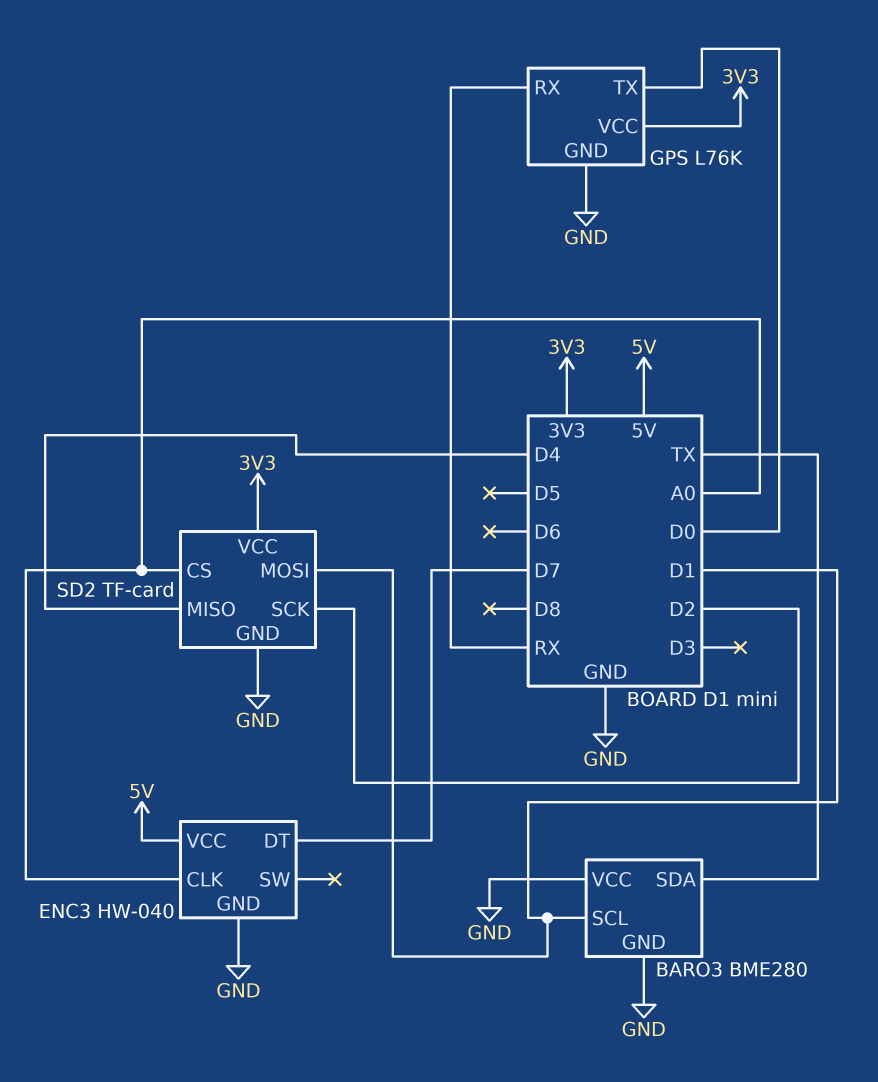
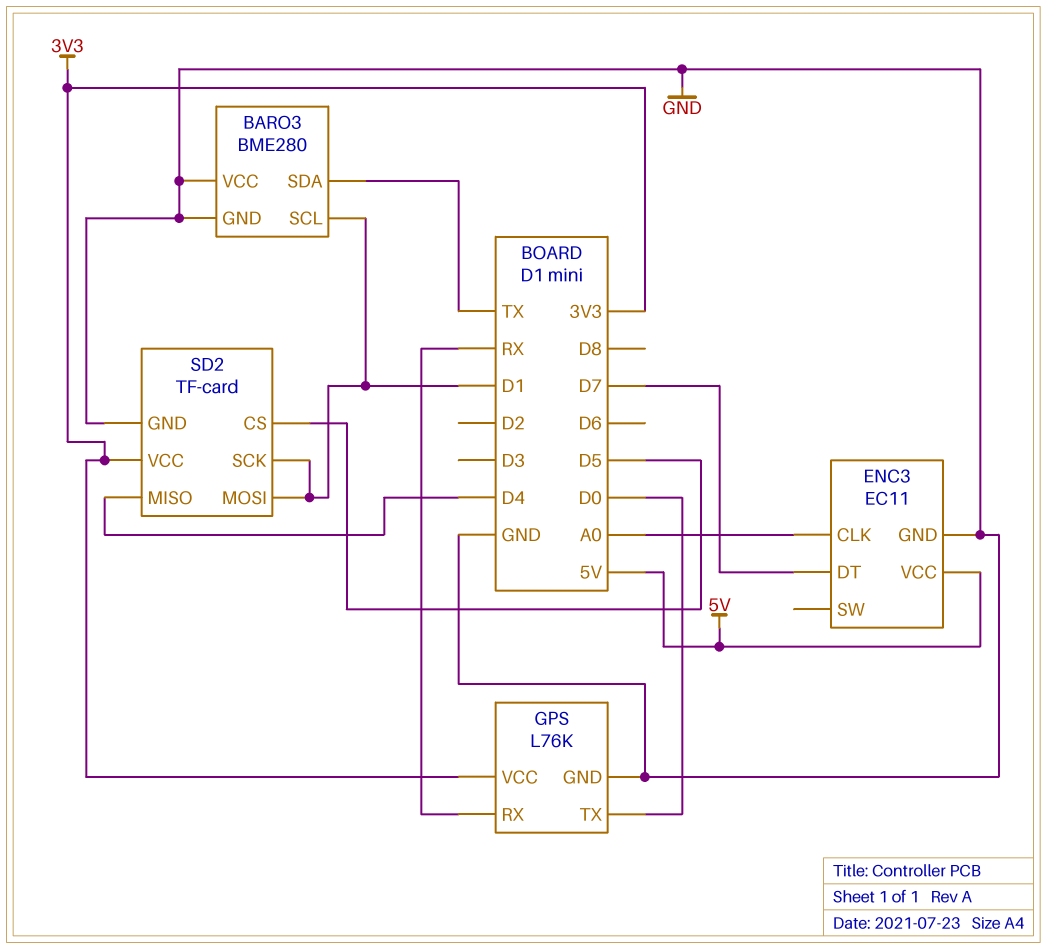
ENC3: HW-040 -> EC11
SD2 pin CS: A0 -> D5
SD2 pin SCK: D2 -> D1

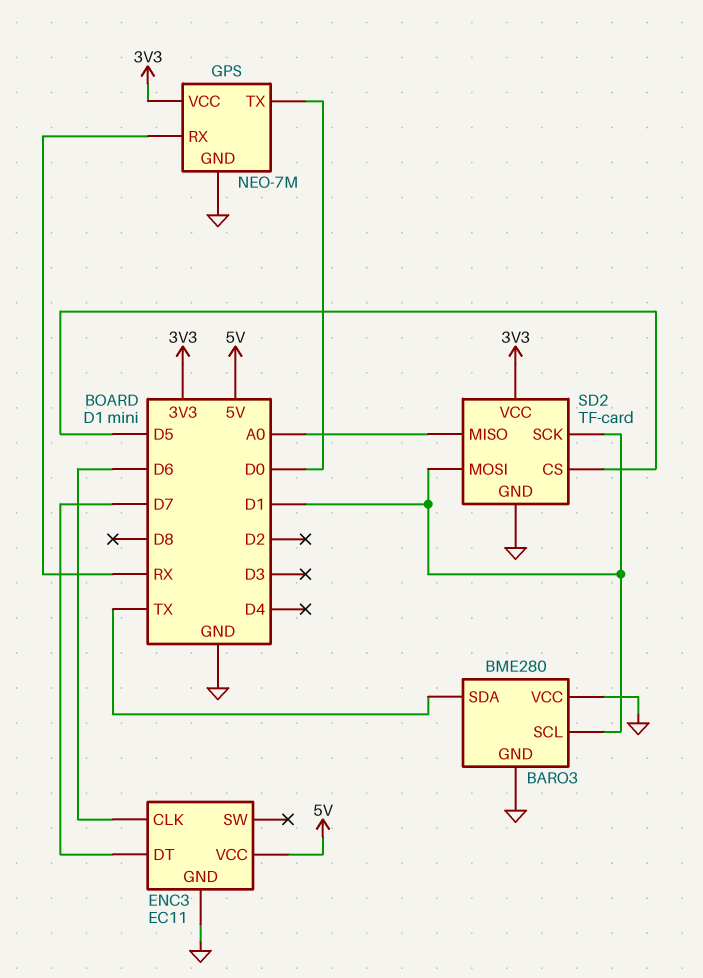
ENC3 pin CLK: A0 -> D6
GPS: L76K -> NEO-7M
SD2 pin MISO: D4 -> A0

